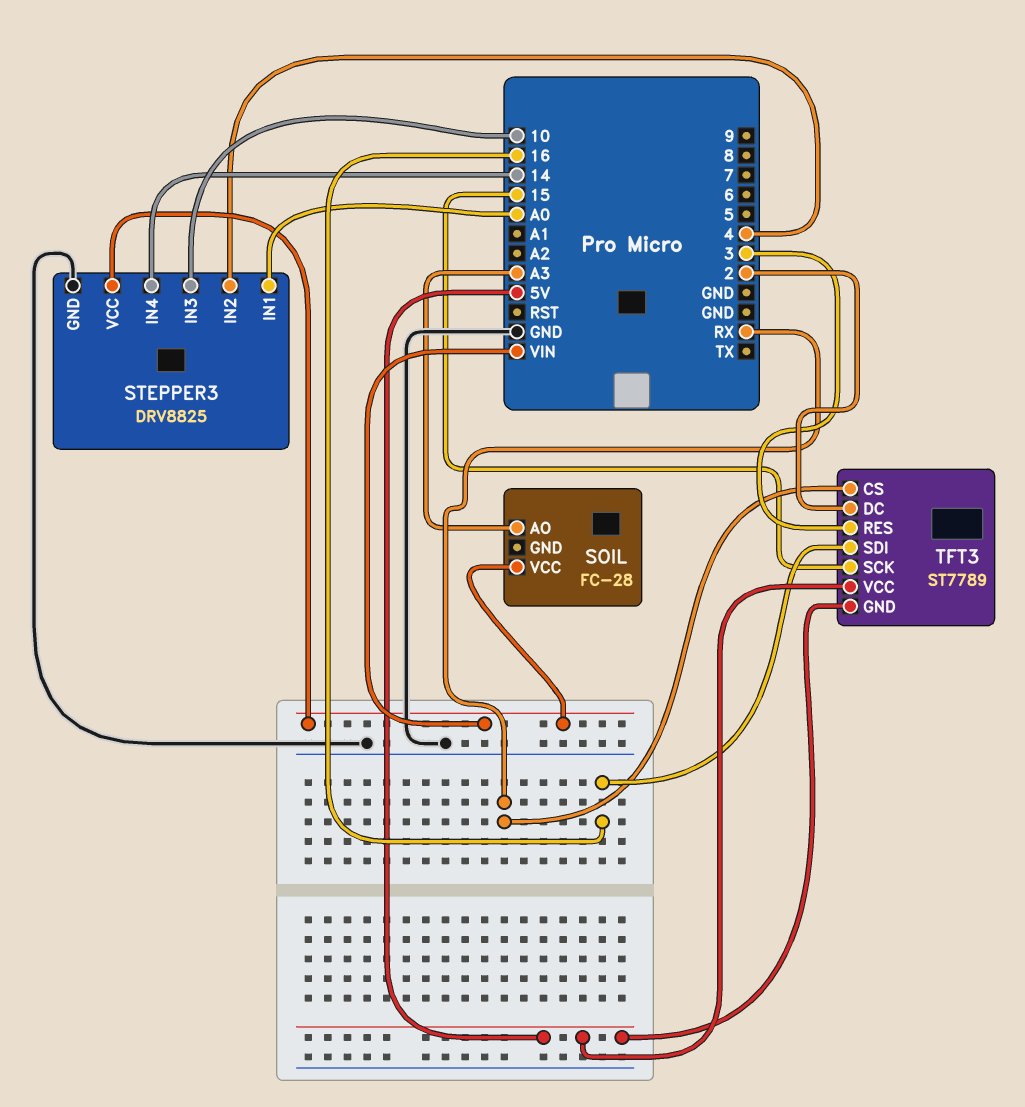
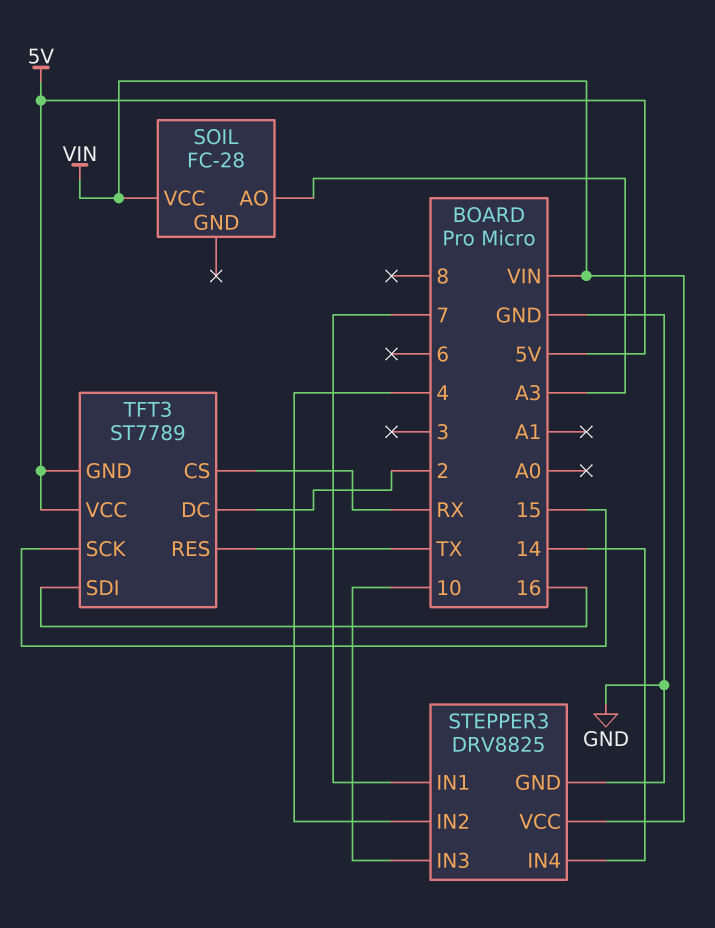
STEPPER3 pin IN1: A0 -> 7
TFT3 pin RES: 3 -> TX

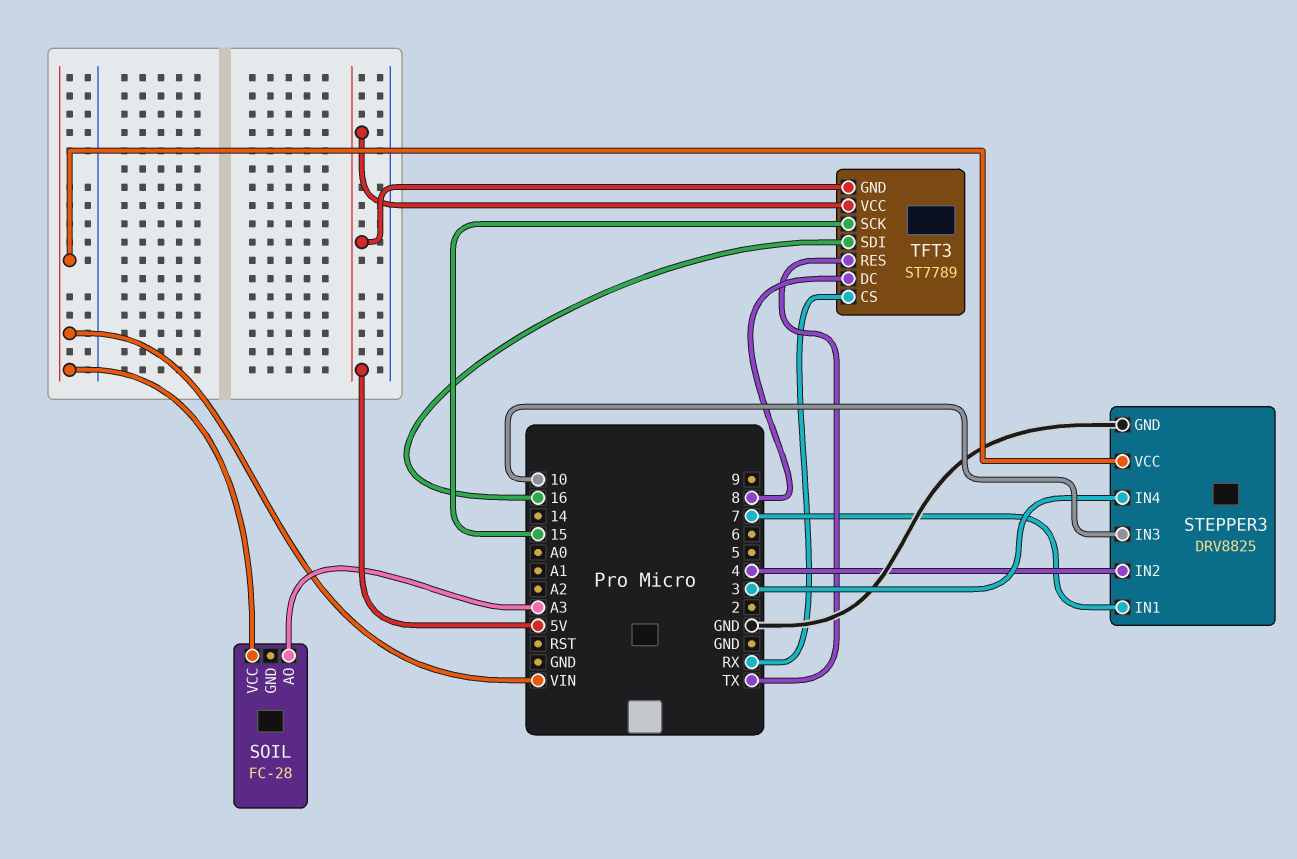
STEPPER3 pin IN4: 14 -> 3
TFT3 pin DC: 2 -> 8

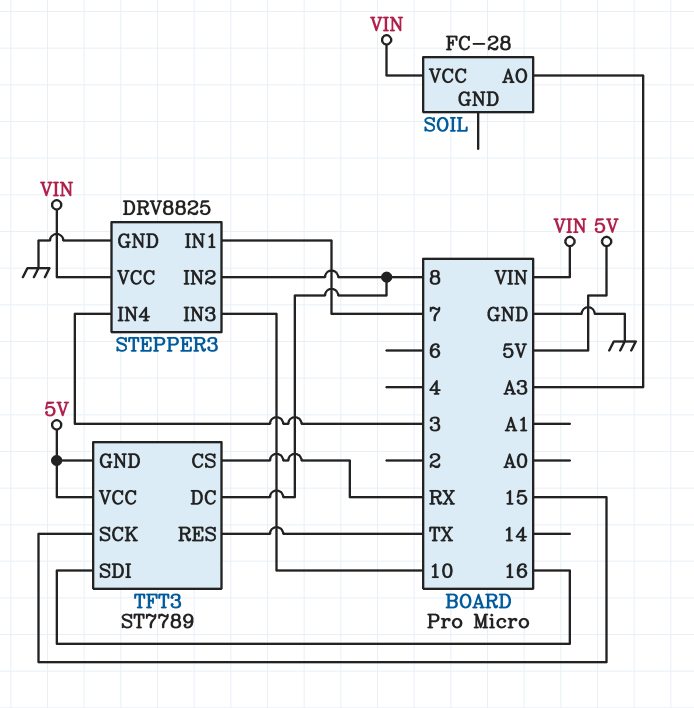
STEPPER3 pin IN2: 4 -> 8

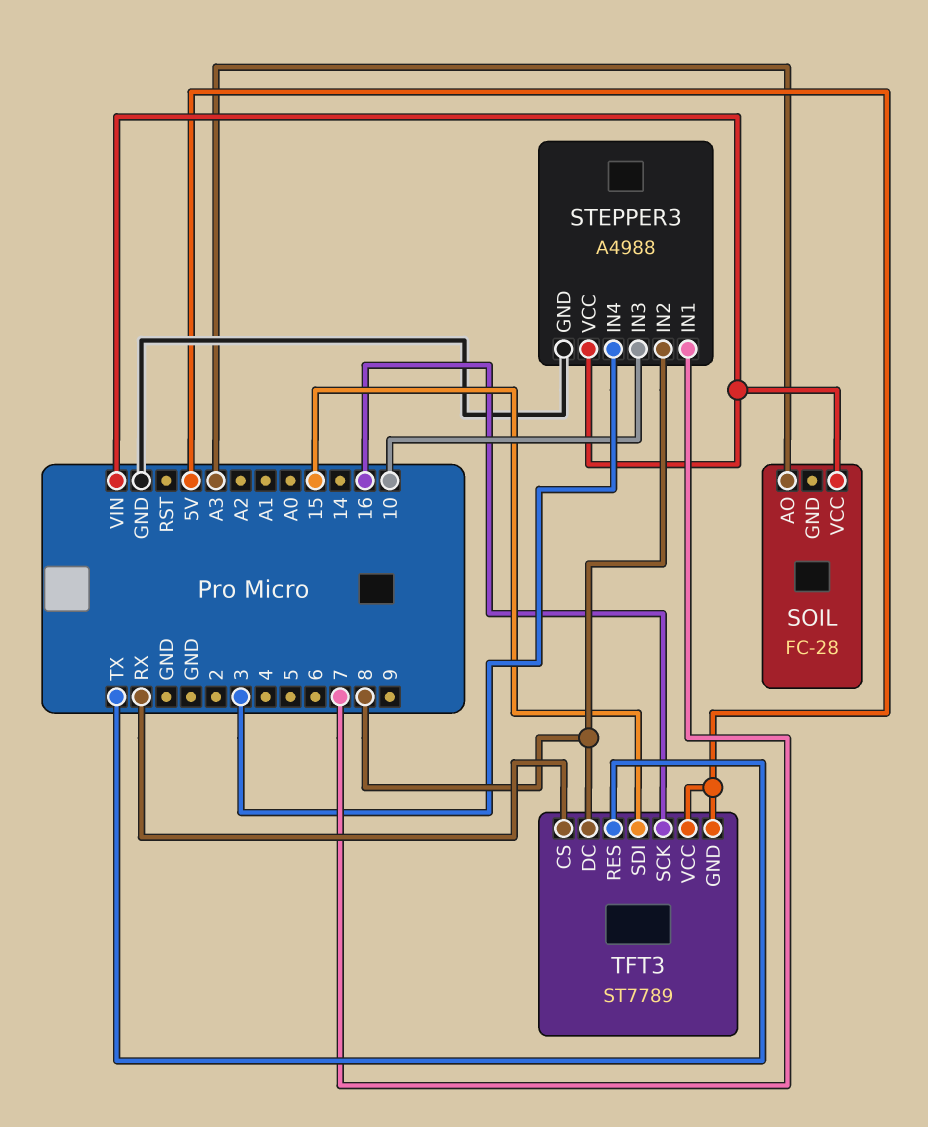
STEPPER3: DRV8825 -> A4988
TFT3 pin SCK: 15 -> 16
TFT3 pin SDI: 16 -> 15

